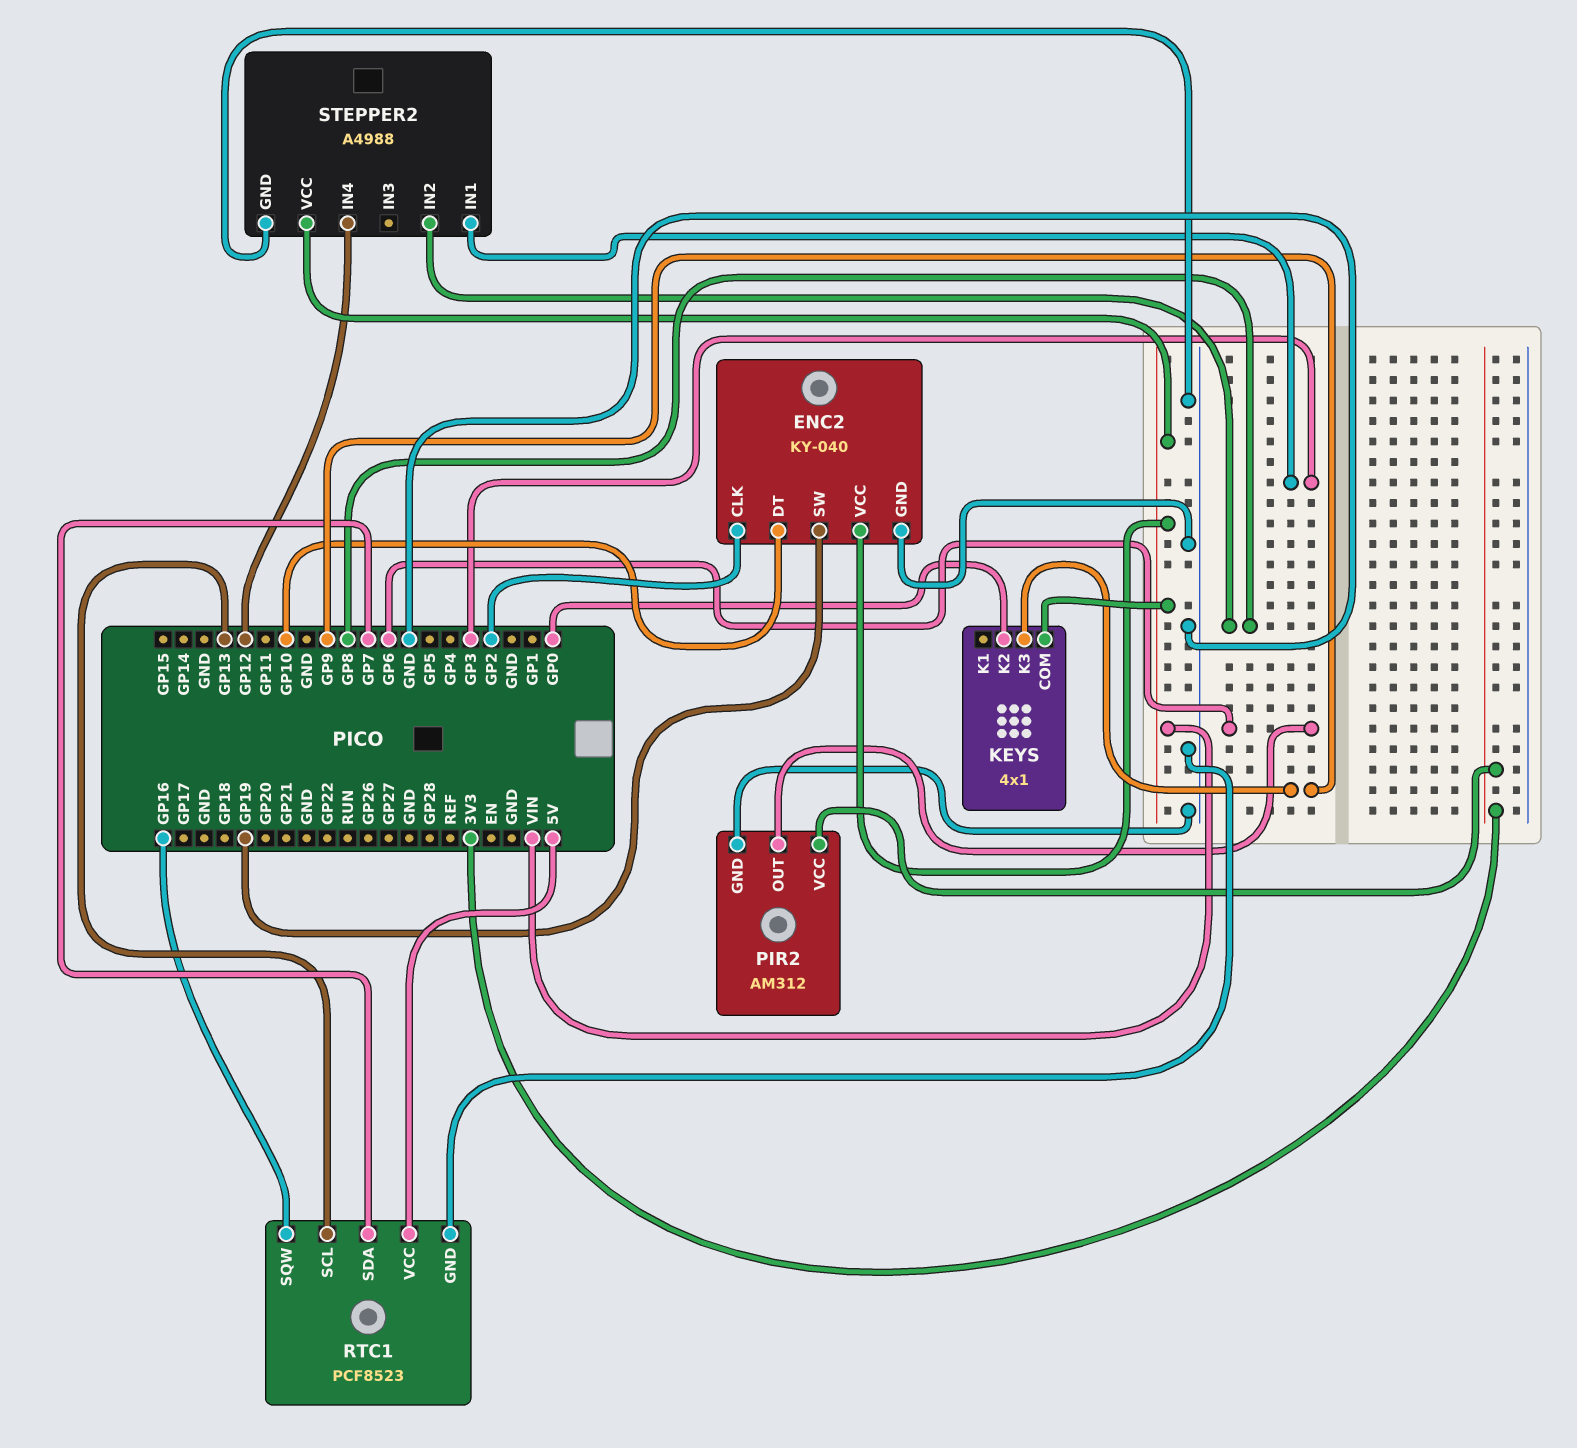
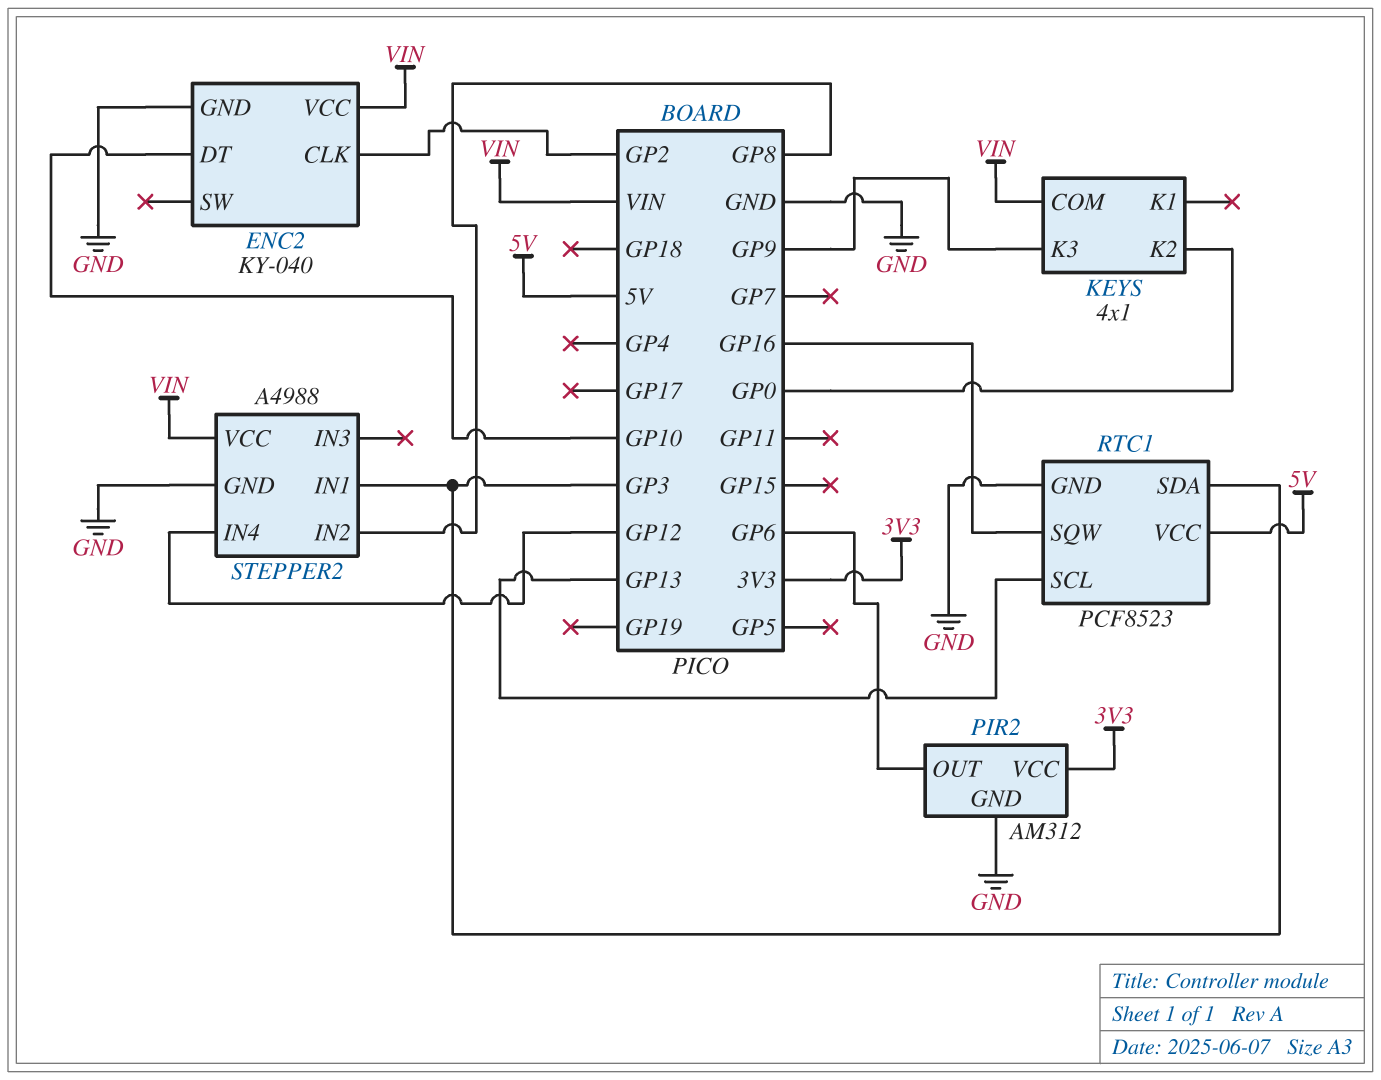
ENC2 pin SW: GP19 -> none
RTC1 pin SDA: GP7 -> GP3

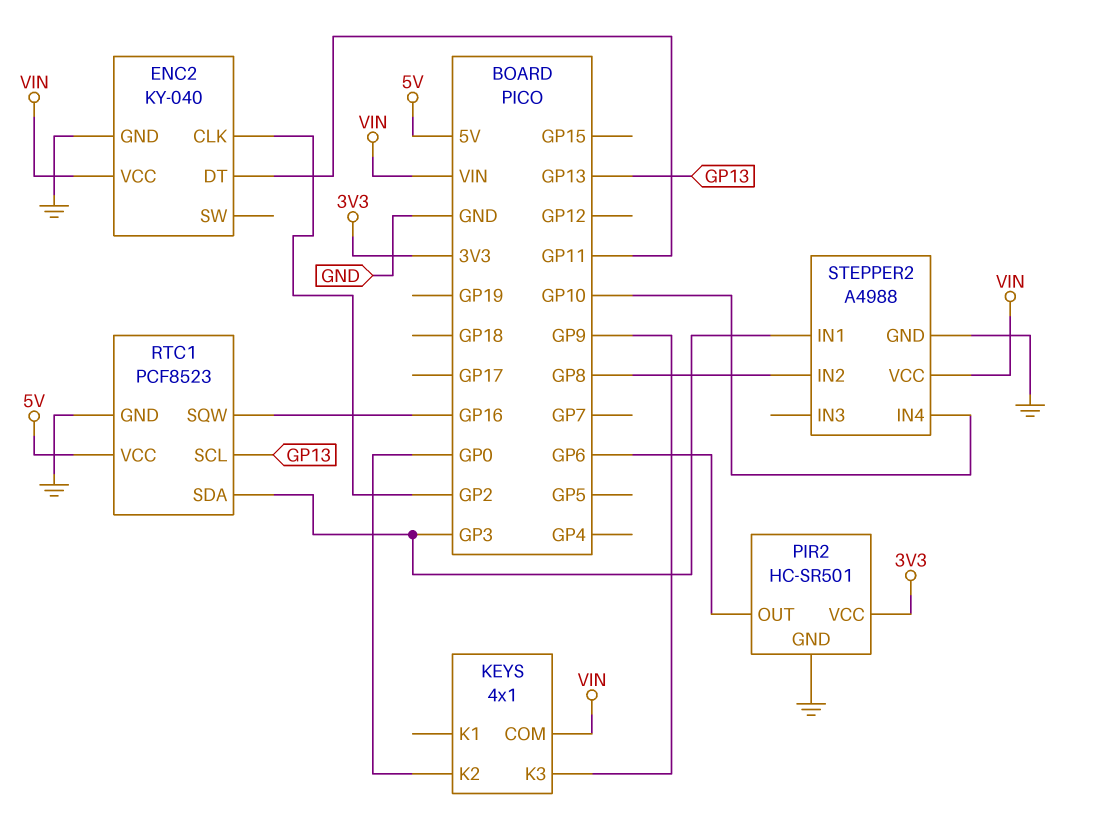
ENC2 pin DT: GP10 -> GP11
PIR2: AM312 -> HC-SR501
STEPPER2 pin IN4: GP12 -> GP10

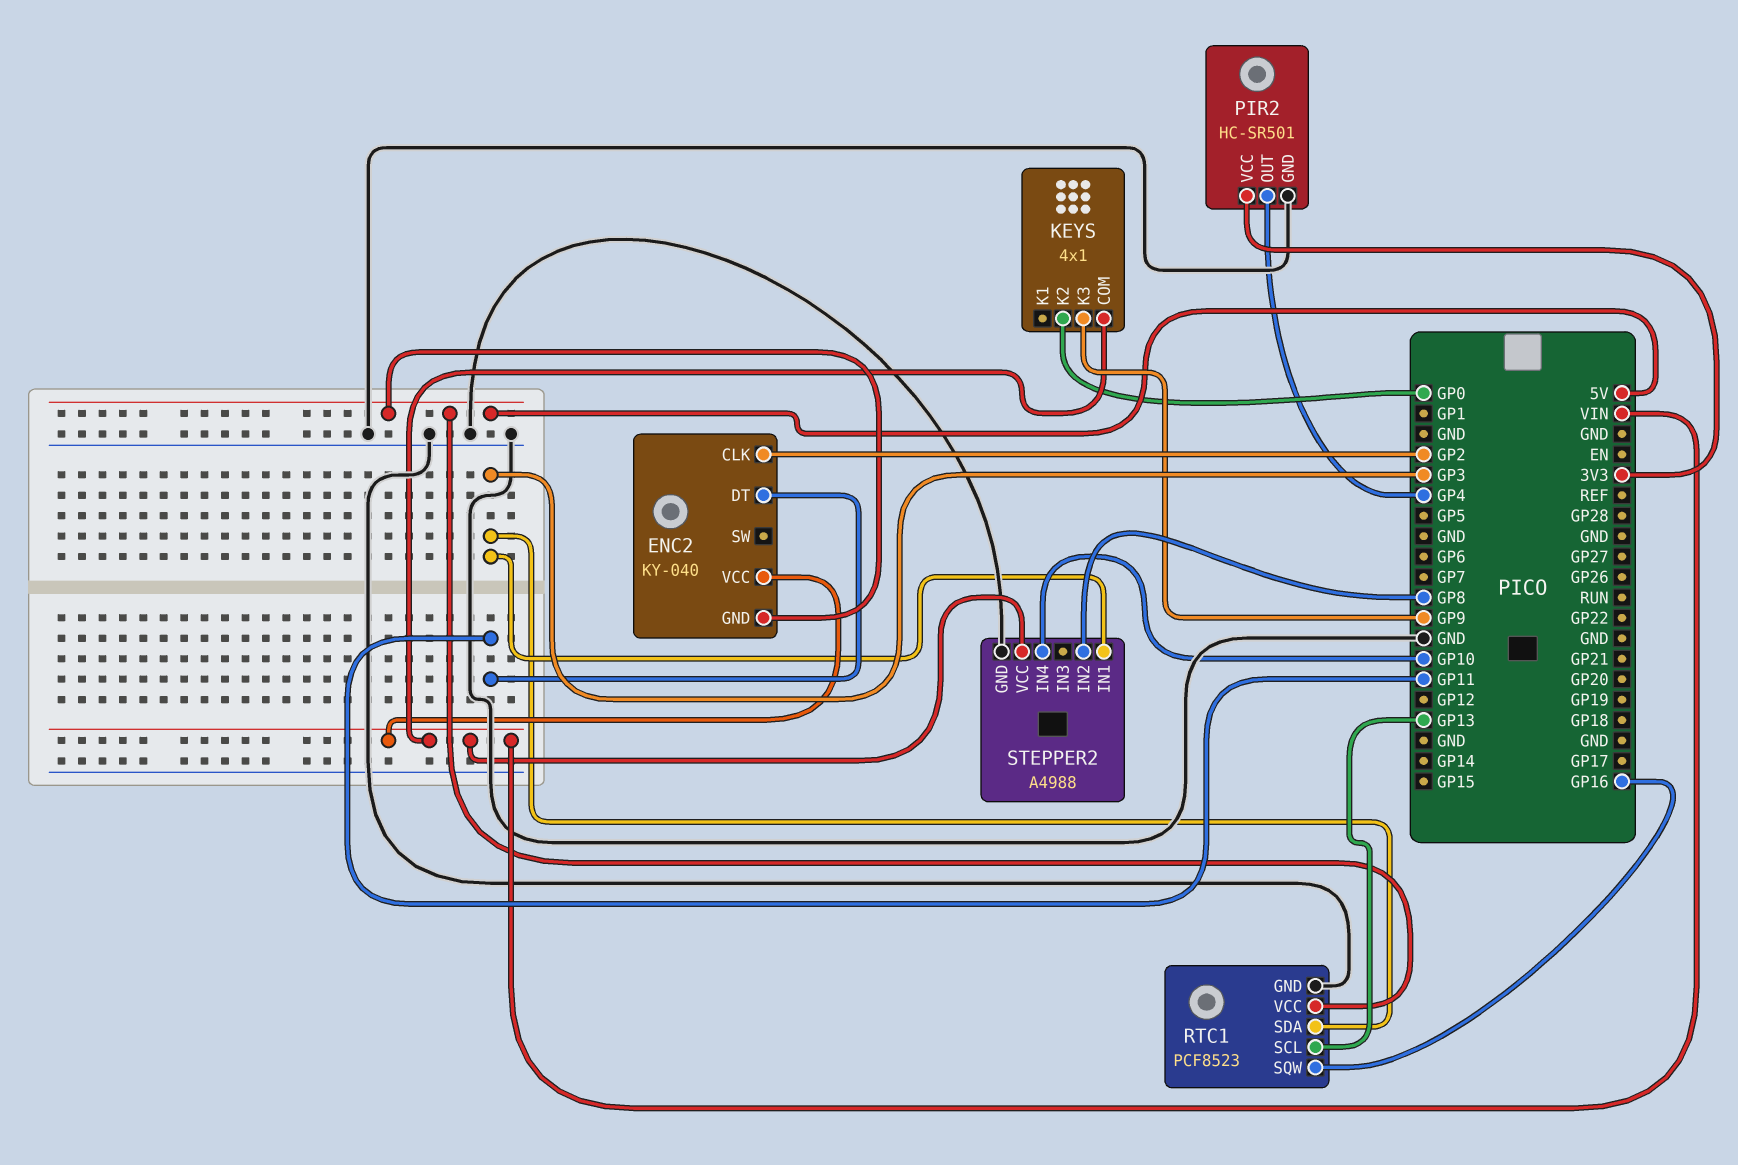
ENC2 pin GND: GND -> 5V
PIR2 pin OUT: GP6 -> GP4

